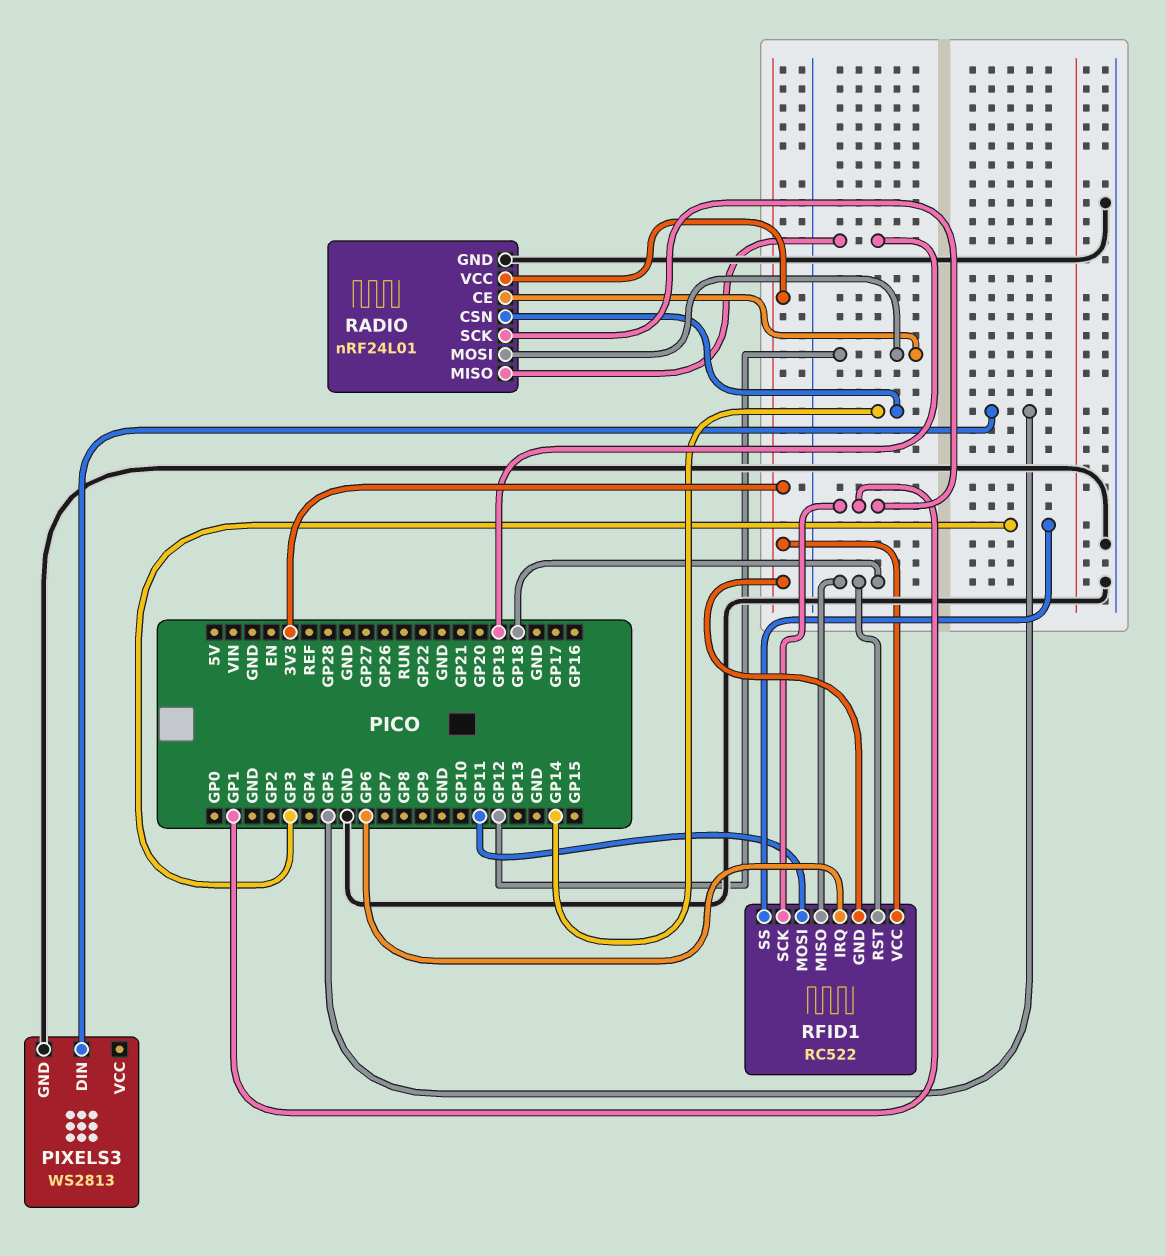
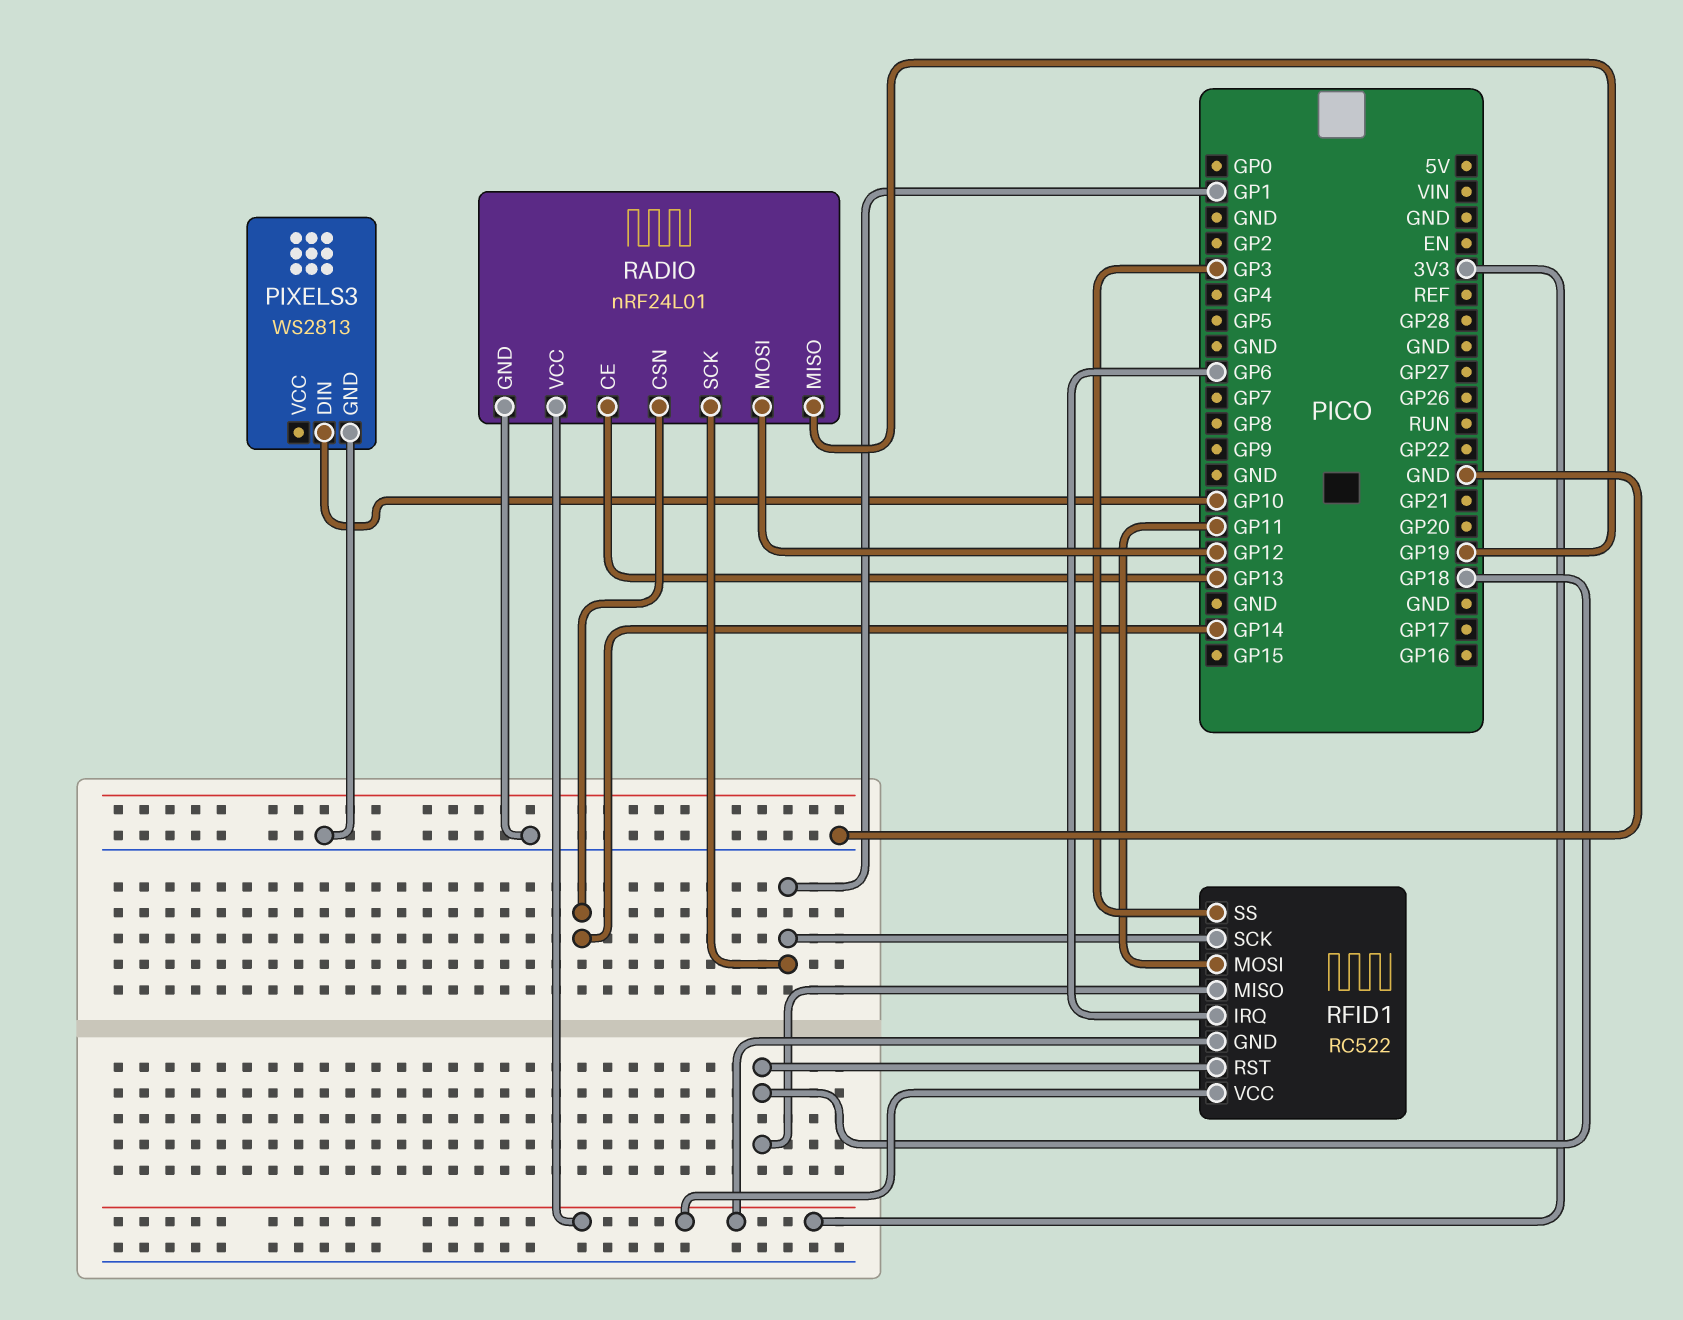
PIXELS3 pin DIN: GP5 -> GP10
RADIO pin CE: GP12 -> GP13

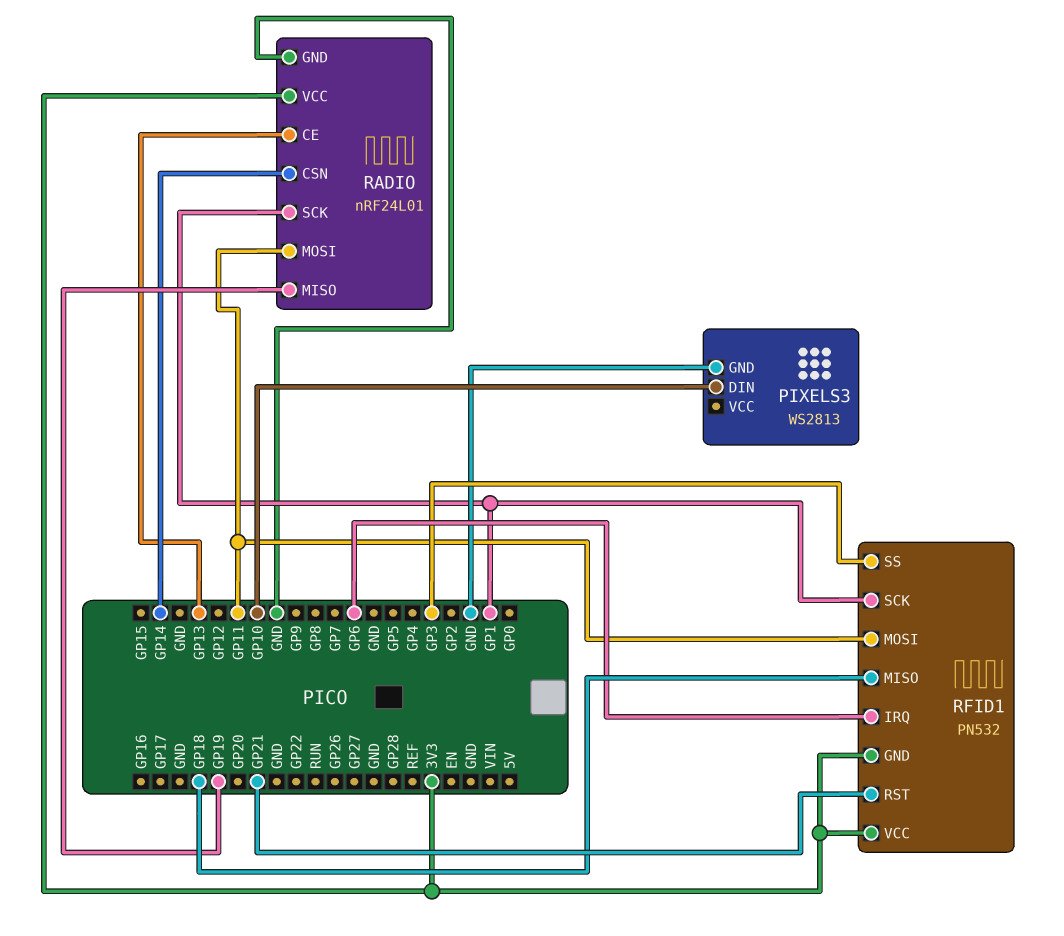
RADIO pin MOSI: GP12 -> GP11
RFID1: RC522 -> PN532
RFID1 pin RST: GP18 -> GP21

